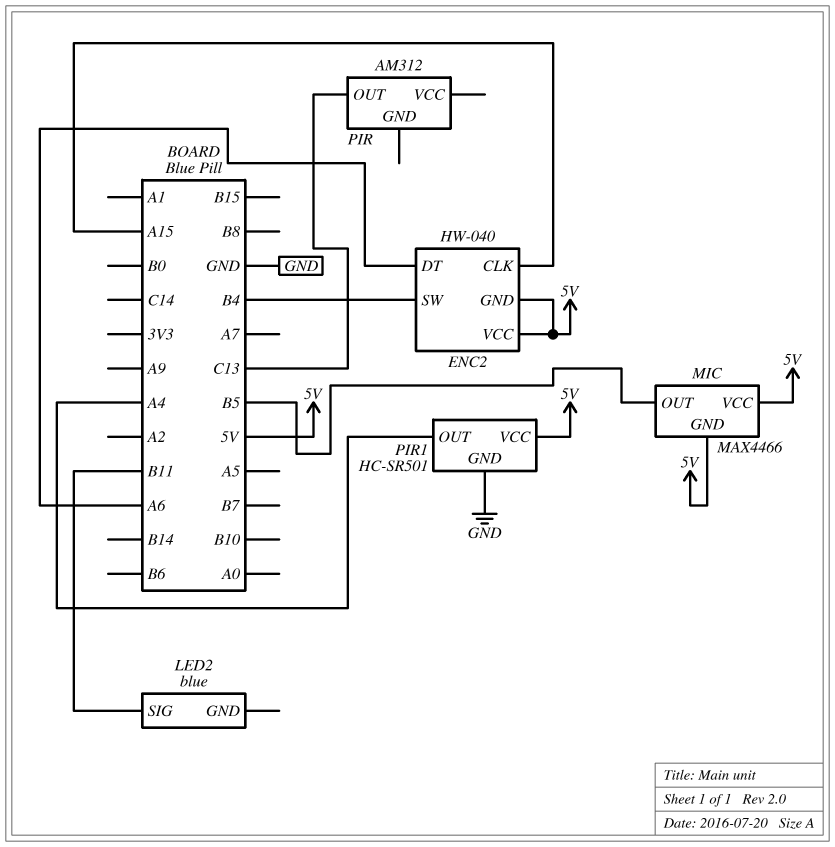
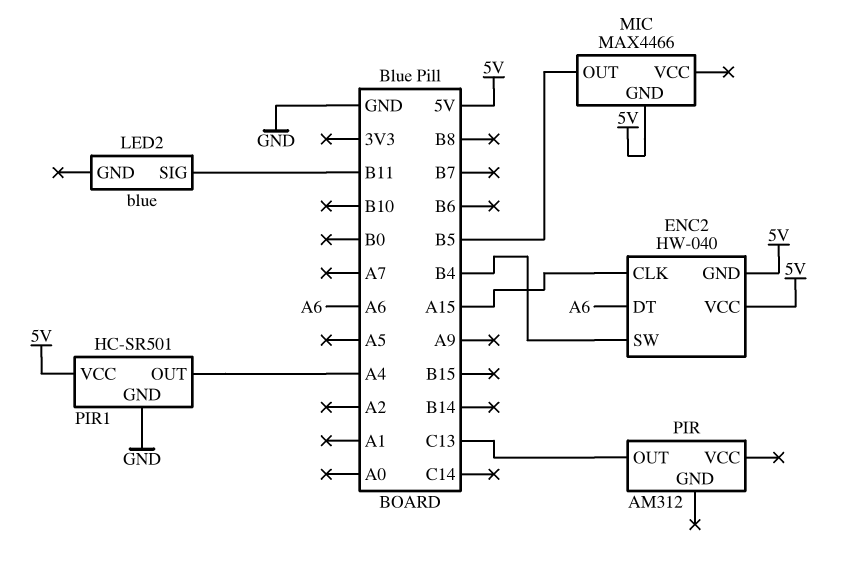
MIC pin VCC: 5V -> none

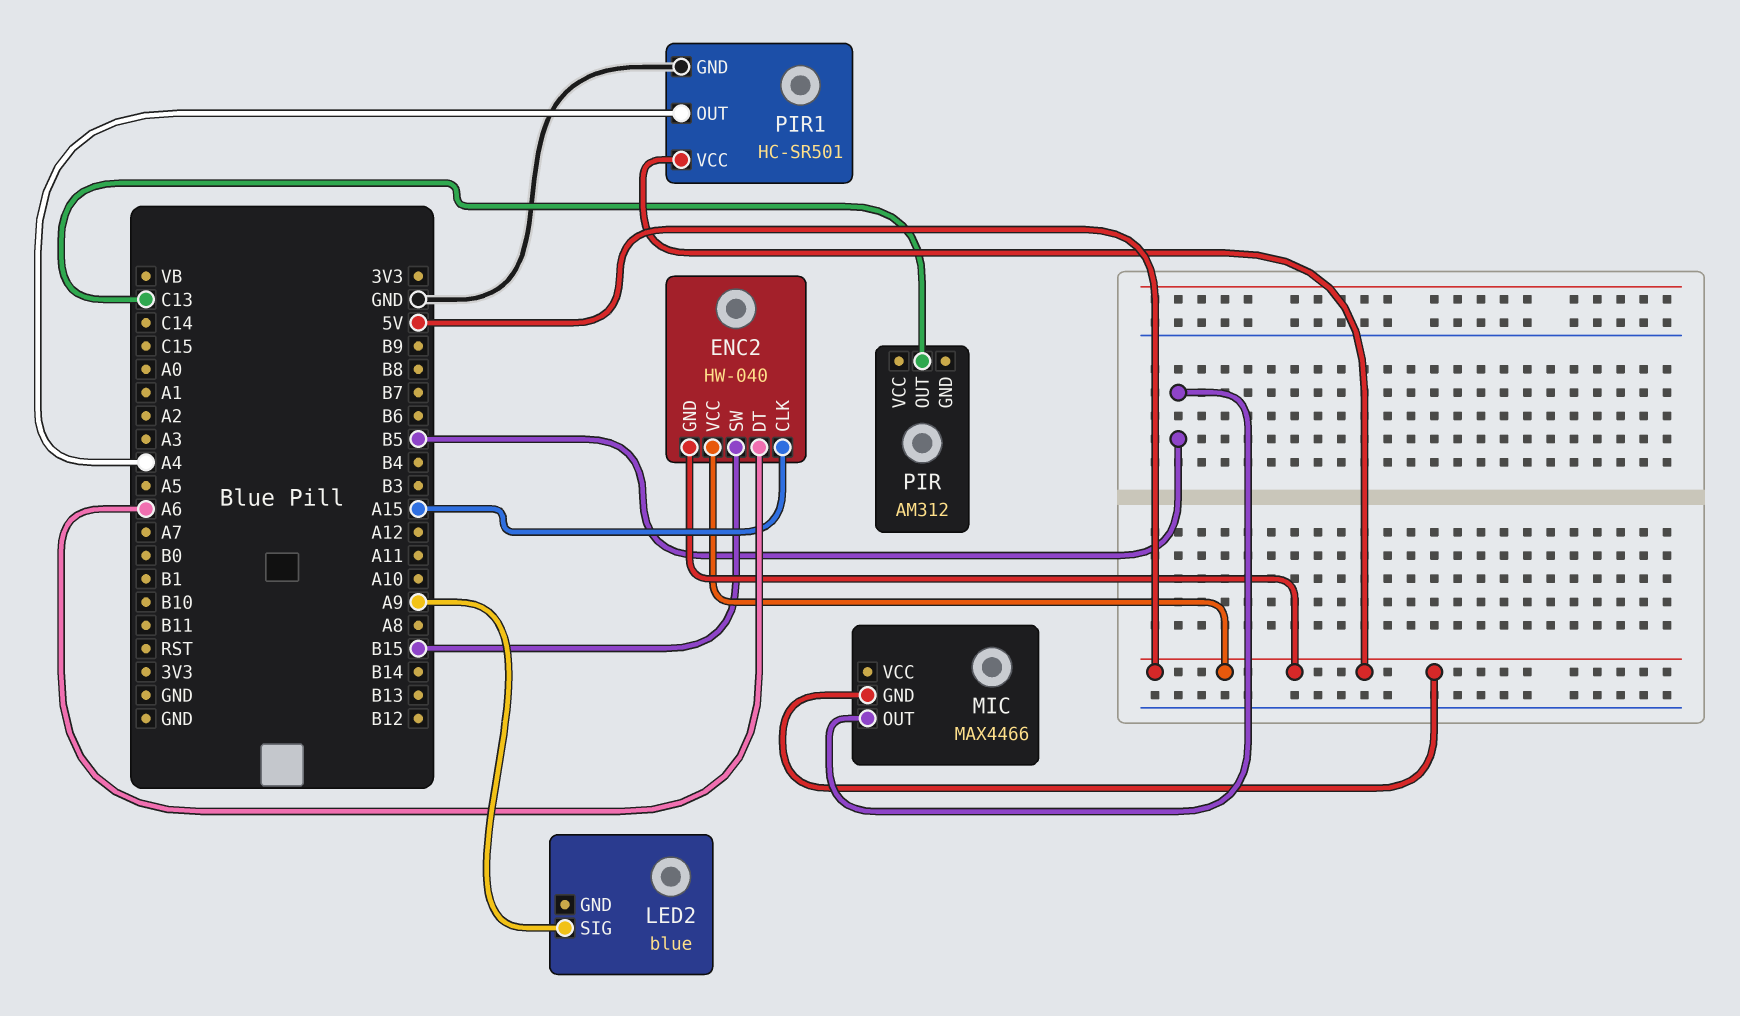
ENC2 pin SW: B4 -> B15
LED2 pin SIG: B11 -> A9

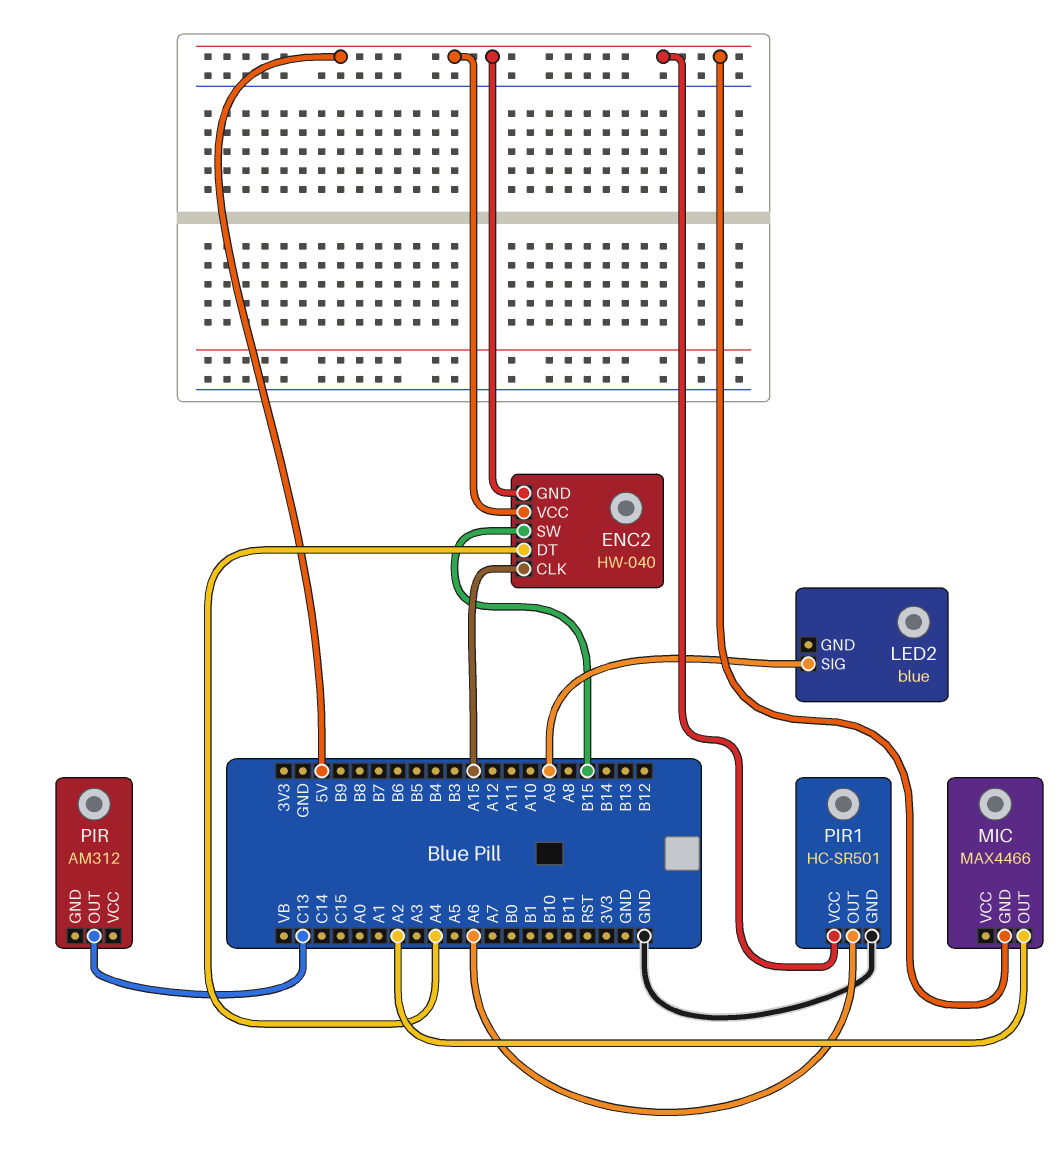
ENC2 pin DT: A6 -> A4
MIC pin OUT: B5 -> A2
PIR1 pin OUT: A4 -> A6

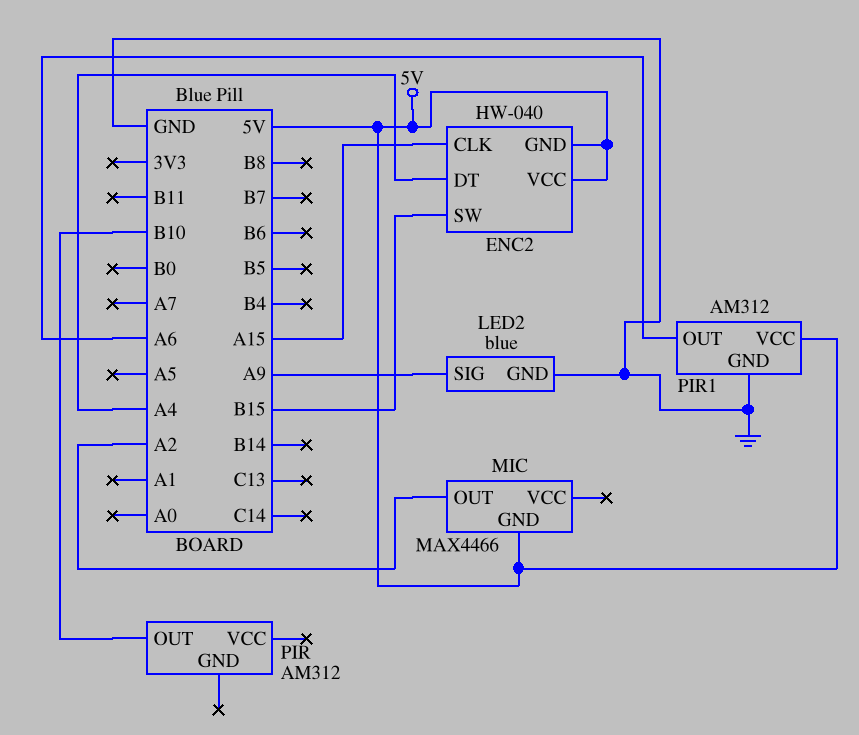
LED2 pin GND: none -> GND
PIR pin OUT: C13 -> B10
PIR1: HC-SR501 -> AM312

